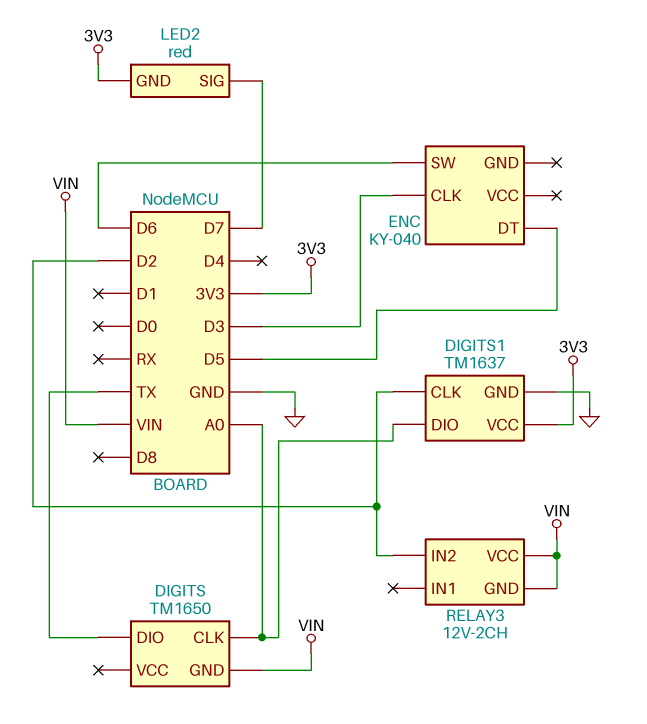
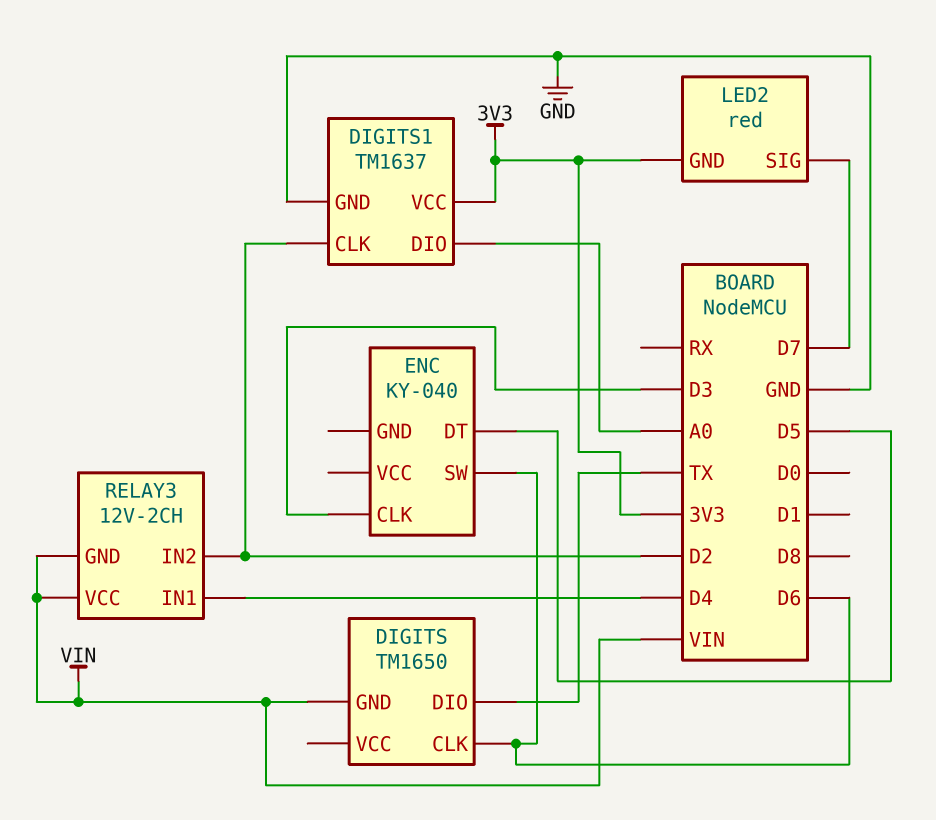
DIGITS pin CLK: A0 -> D6
RELAY3 pin IN1: none -> D4

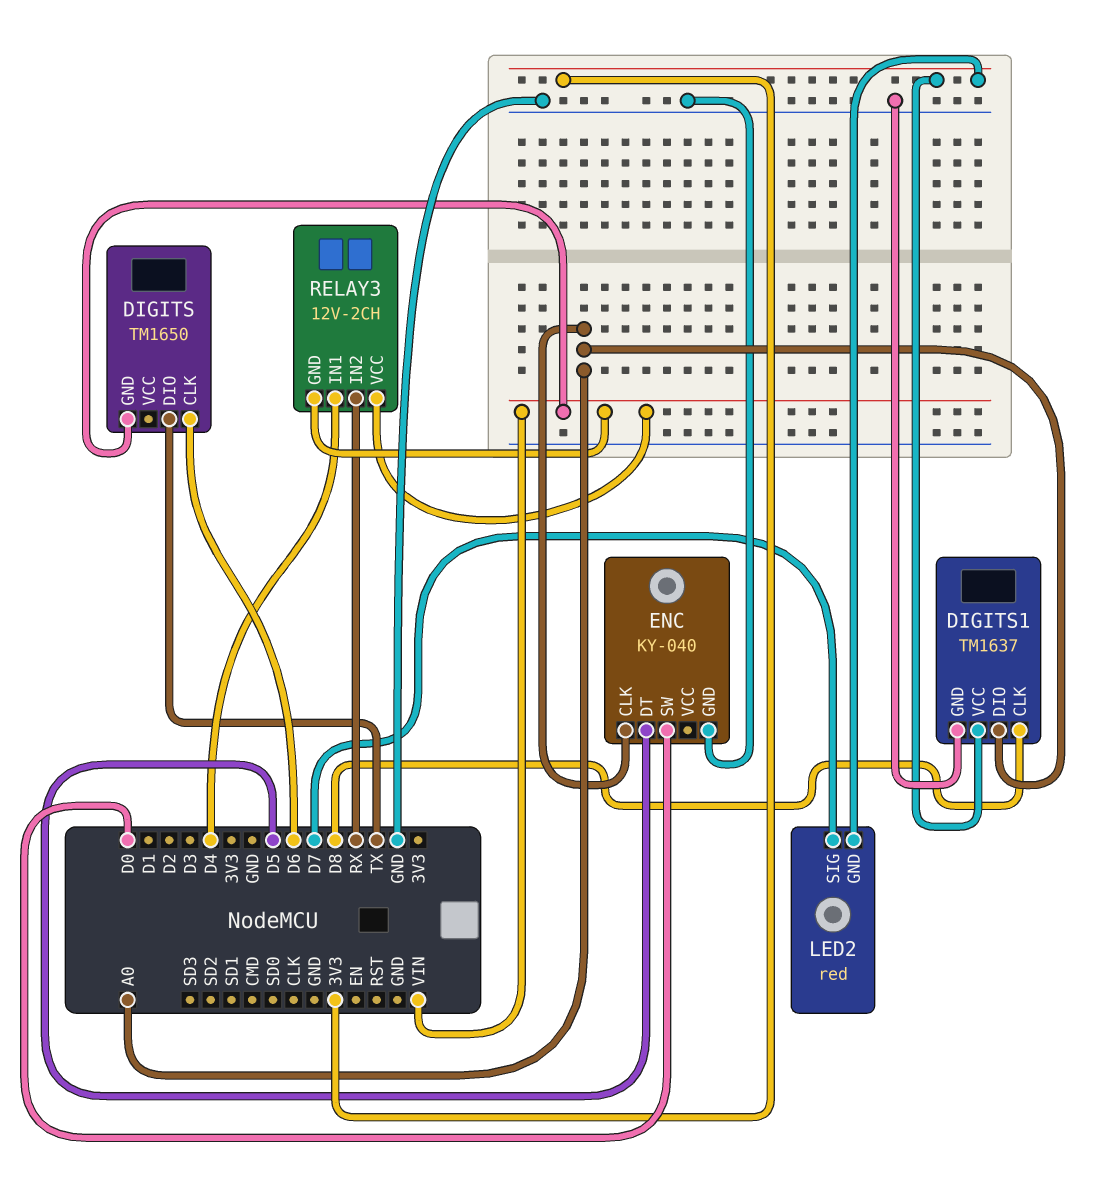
DIGITS1 pin CLK: D2 -> D8
ENC pin CLK: D3 -> A0
ENC pin GND: none -> GND
ENC pin SW: D6 -> D0
RELAY3 pin IN2: D2 -> RX

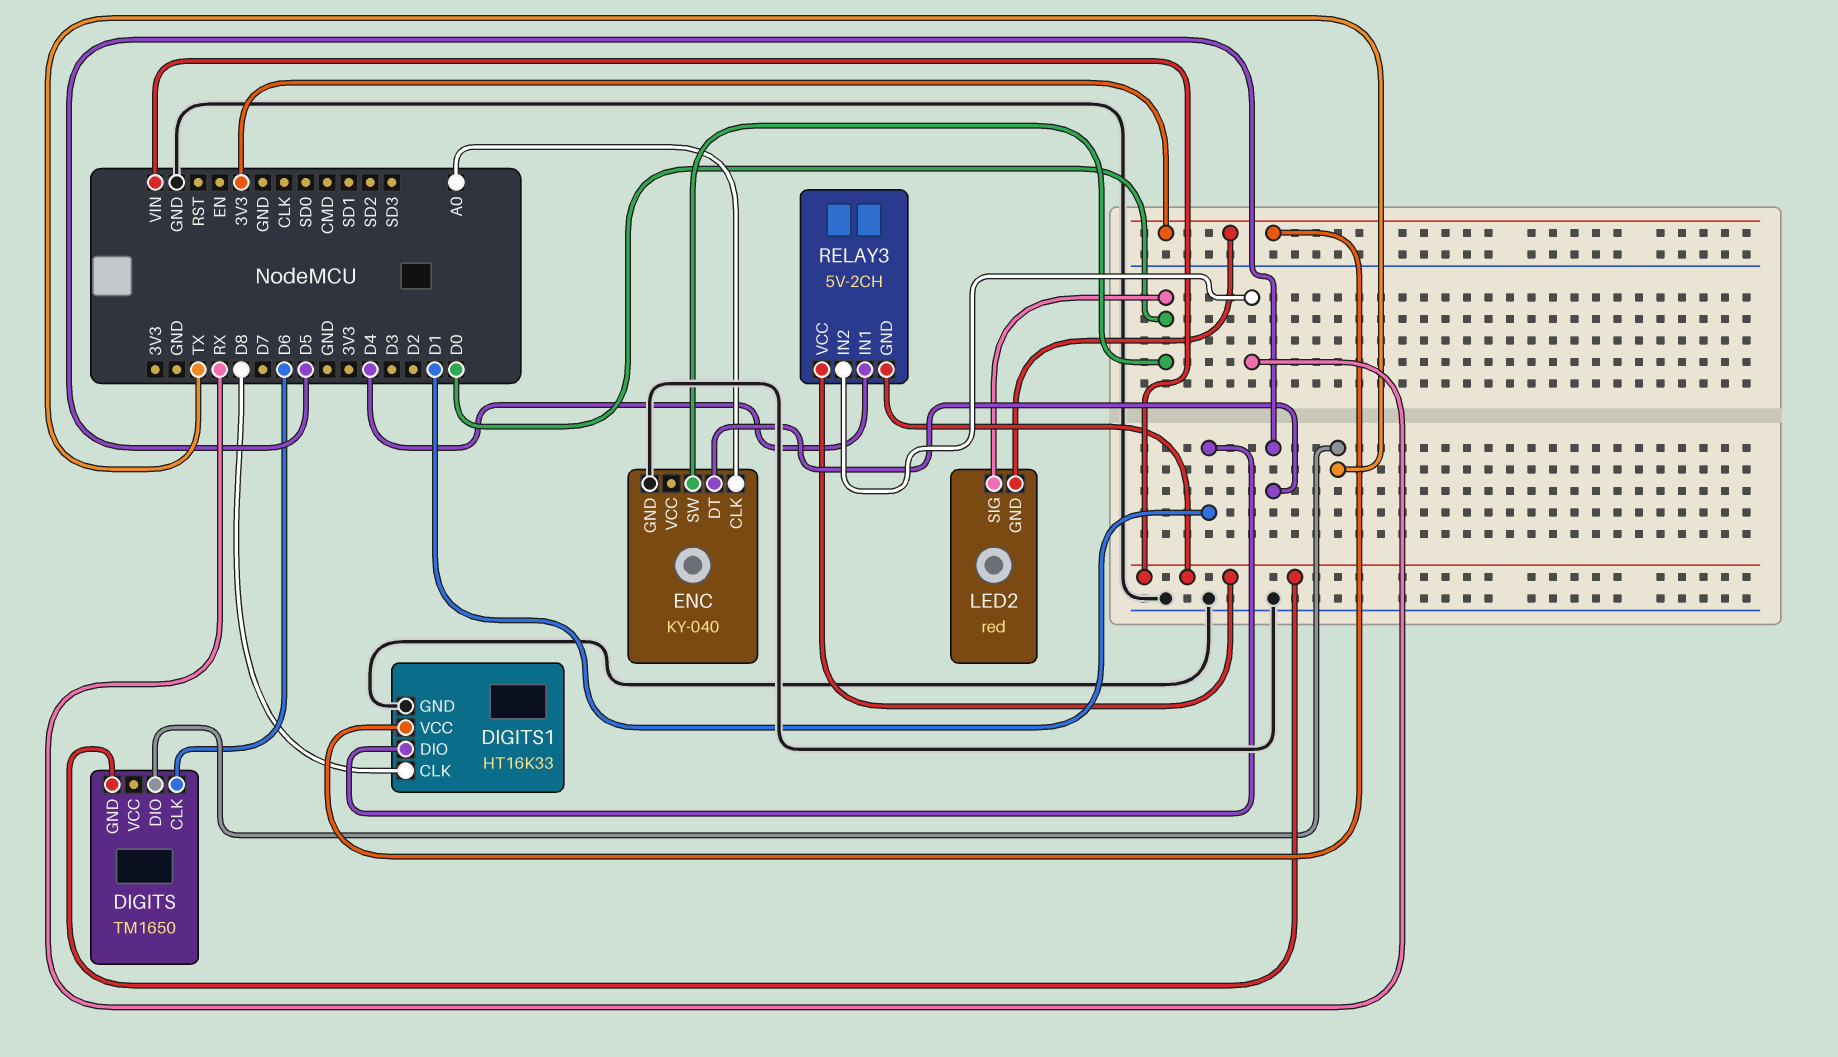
DIGITS1: TM1637 -> HT16K33
DIGITS1 pin DIO: A0 -> D1
LED2 pin SIG: D7 -> D0
RELAY3: 12V-2CH -> 5V-2CH

